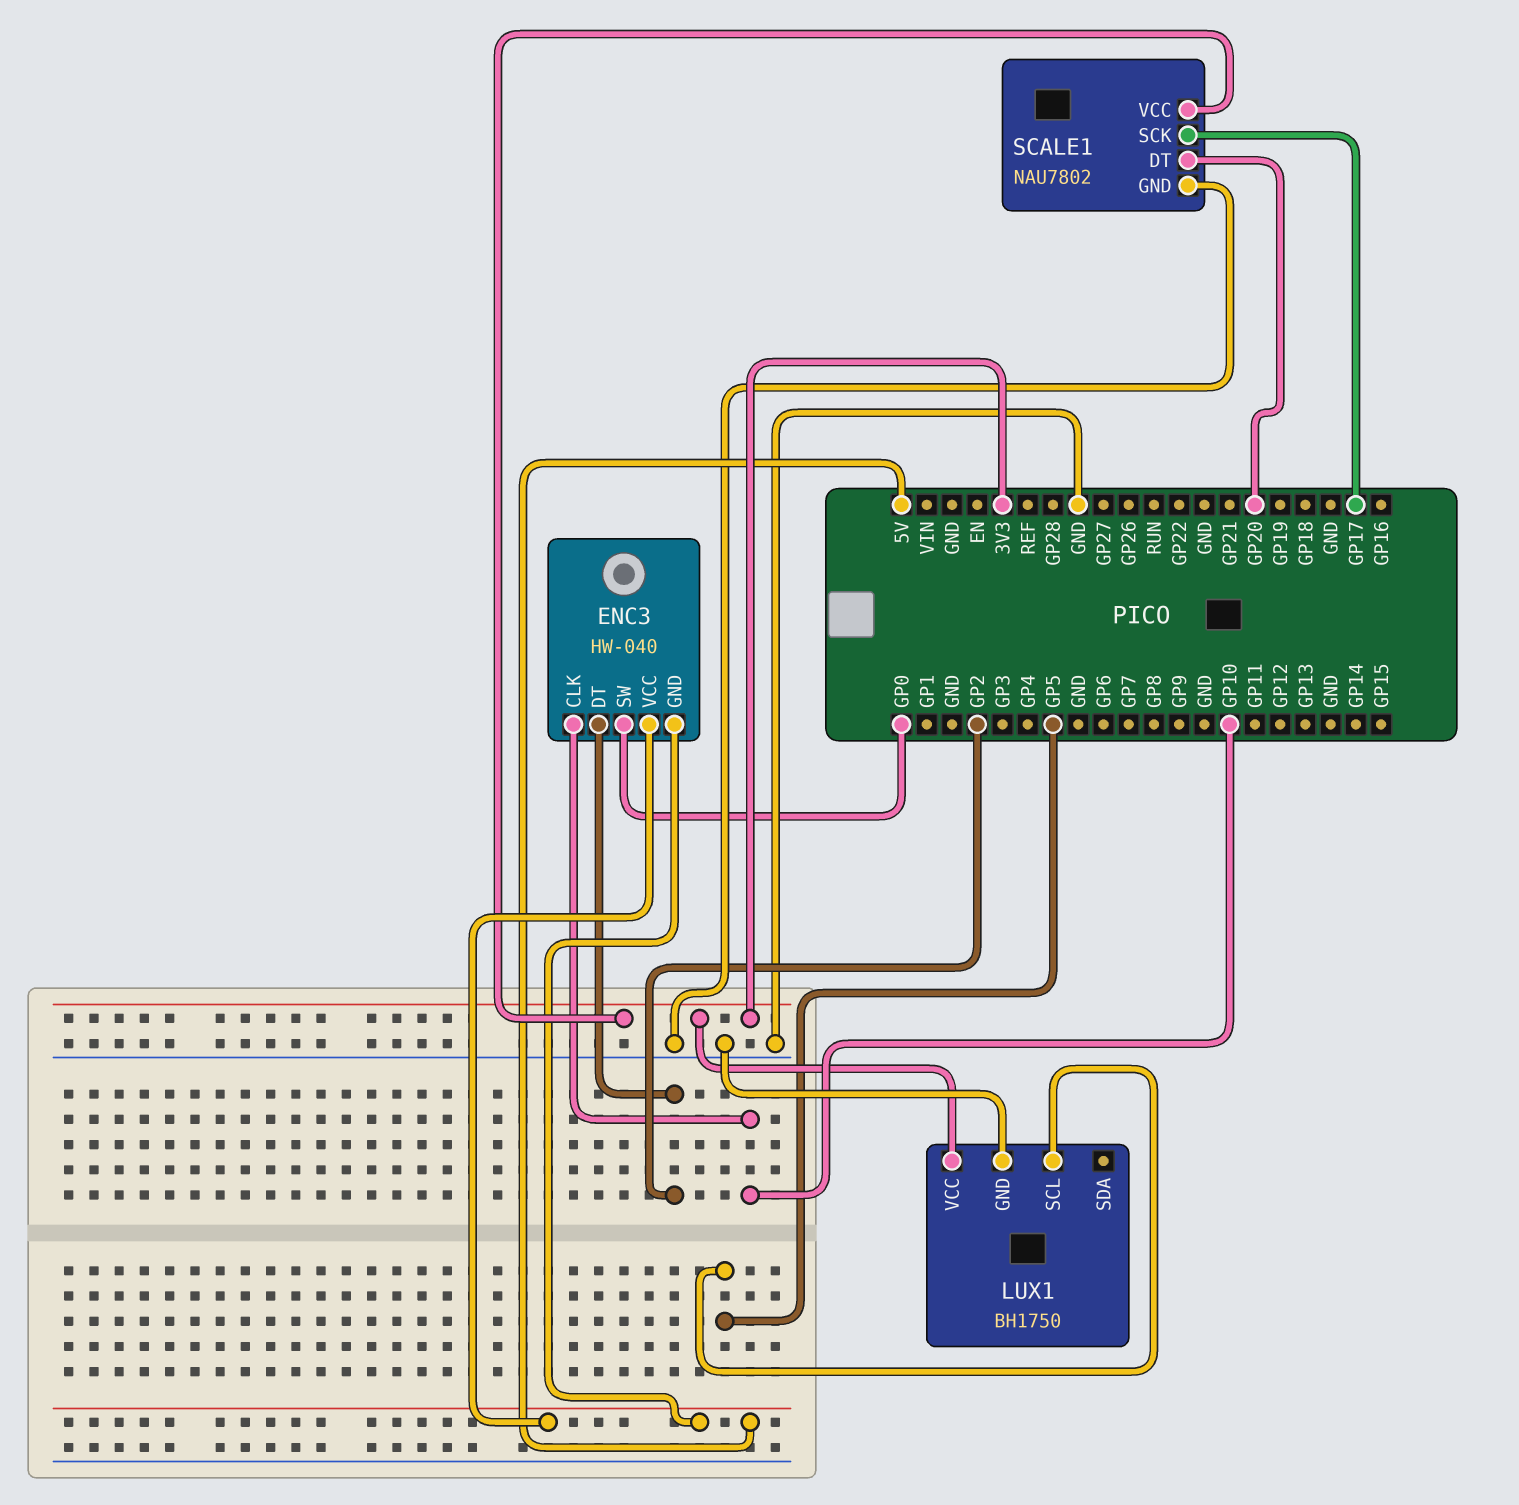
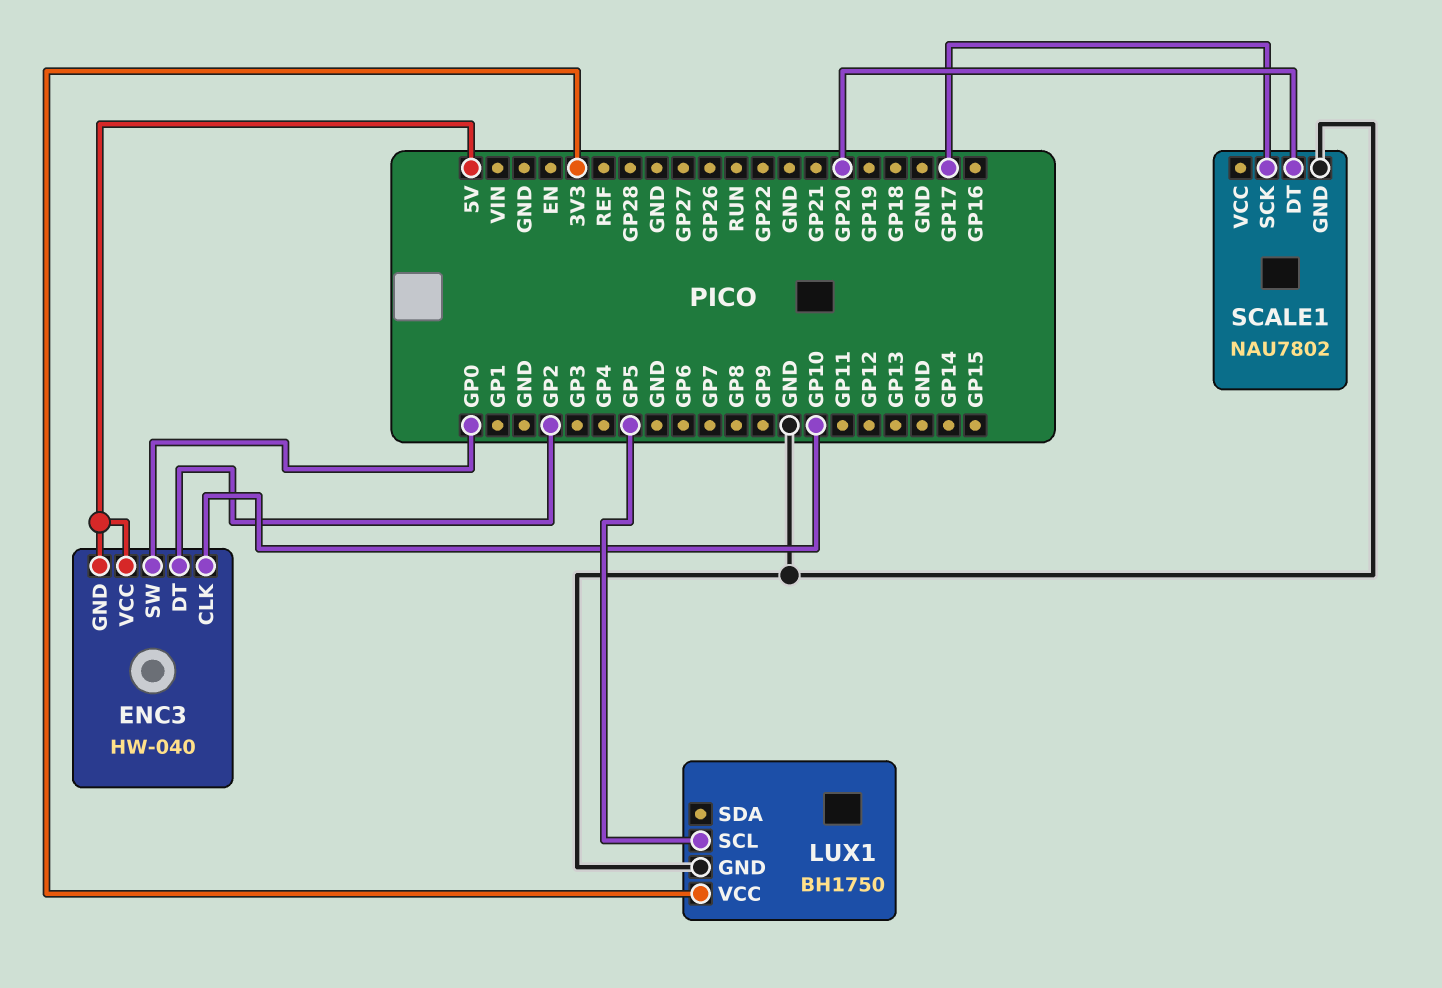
SCALE1 pin VCC: 3V3 -> none

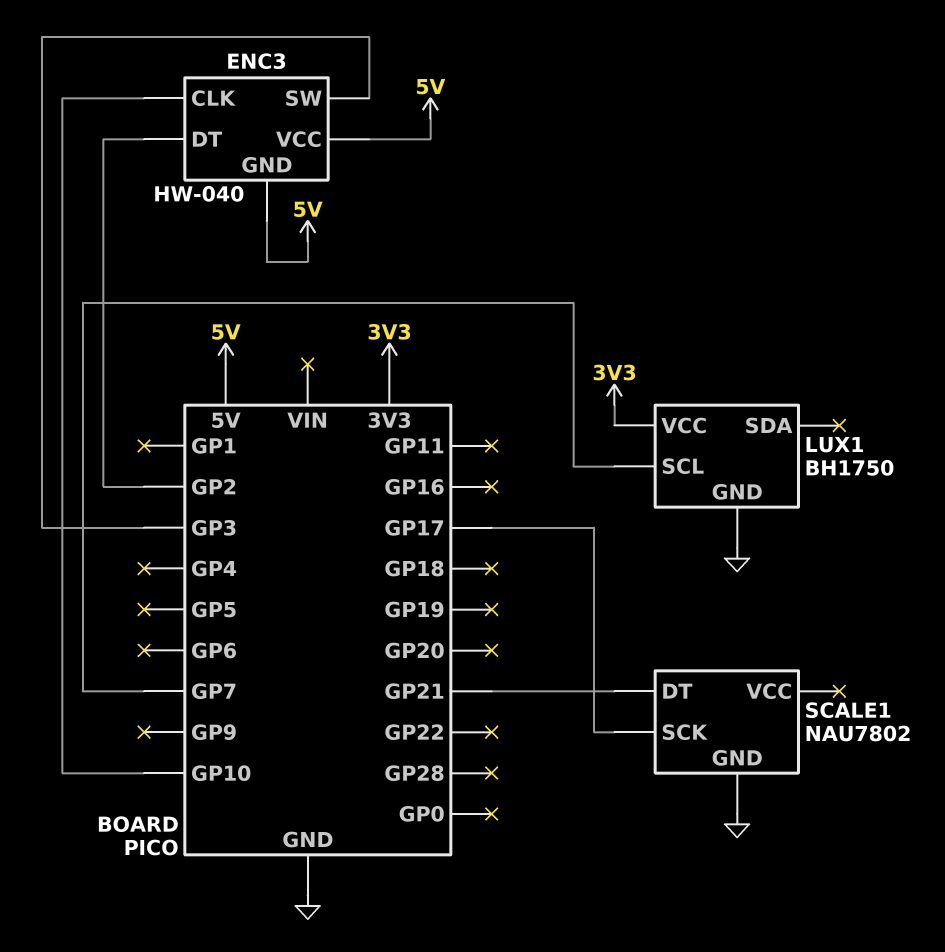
ENC3 pin SW: GP0 -> GP3
LUX1 pin SCL: GP5 -> GP7
SCALE1 pin DT: GP20 -> GP21

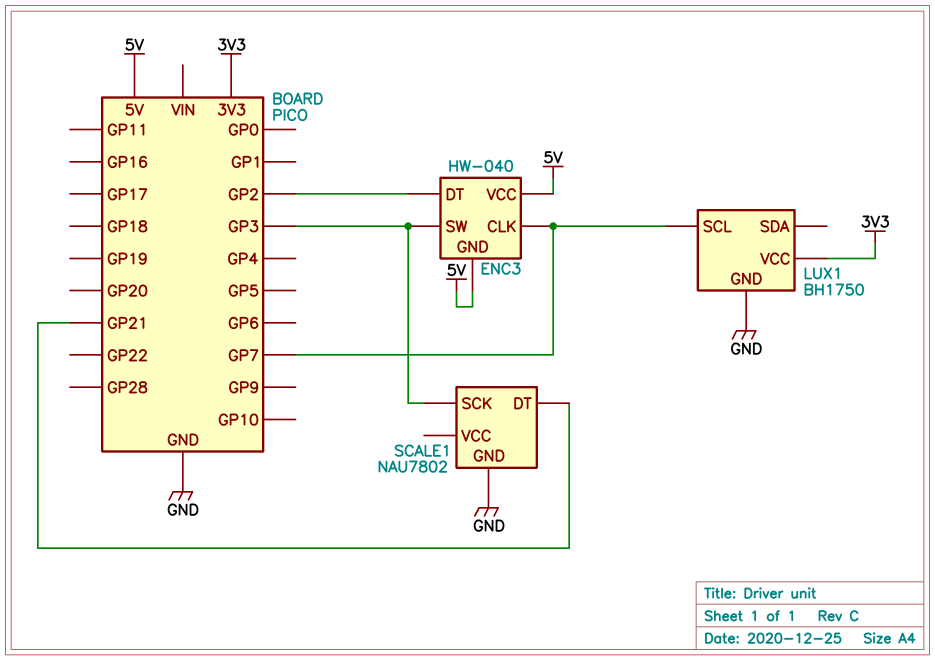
ENC3 pin CLK: GP10 -> GP7
SCALE1 pin SCK: GP17 -> GP3

